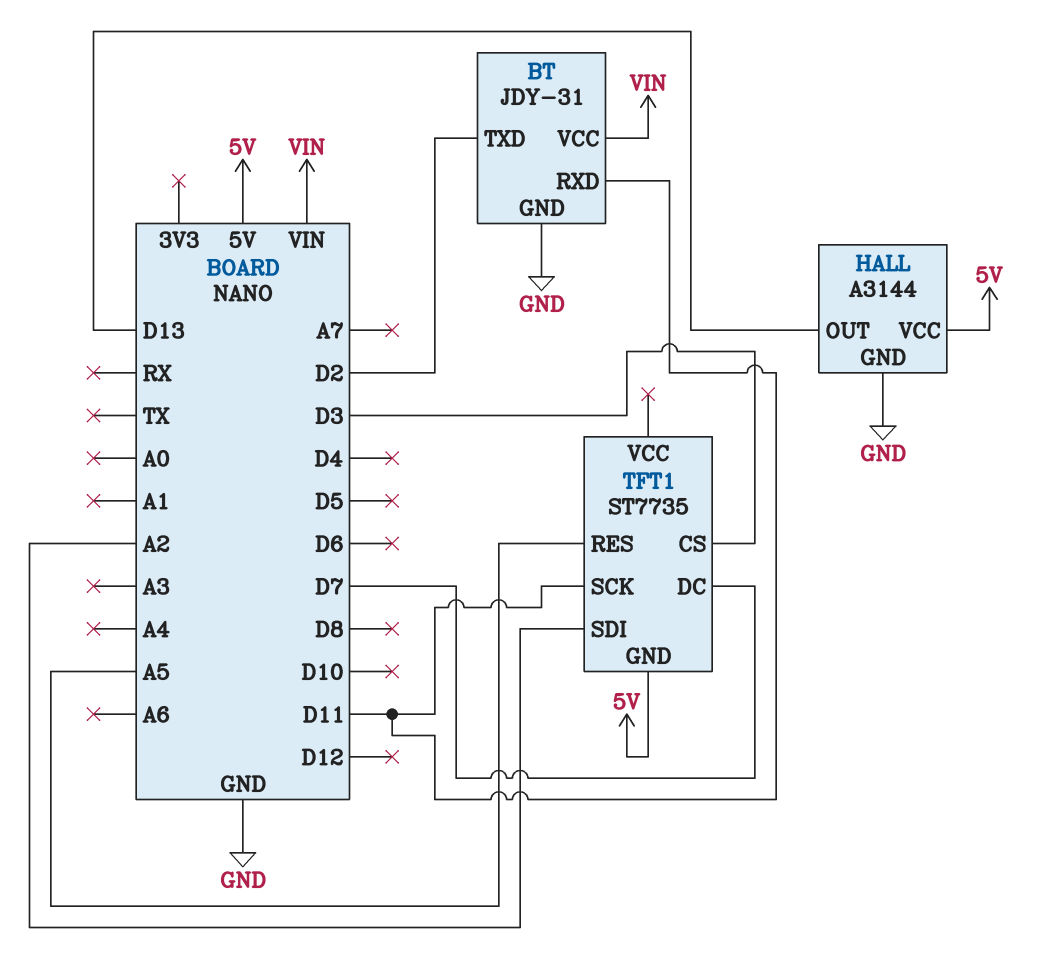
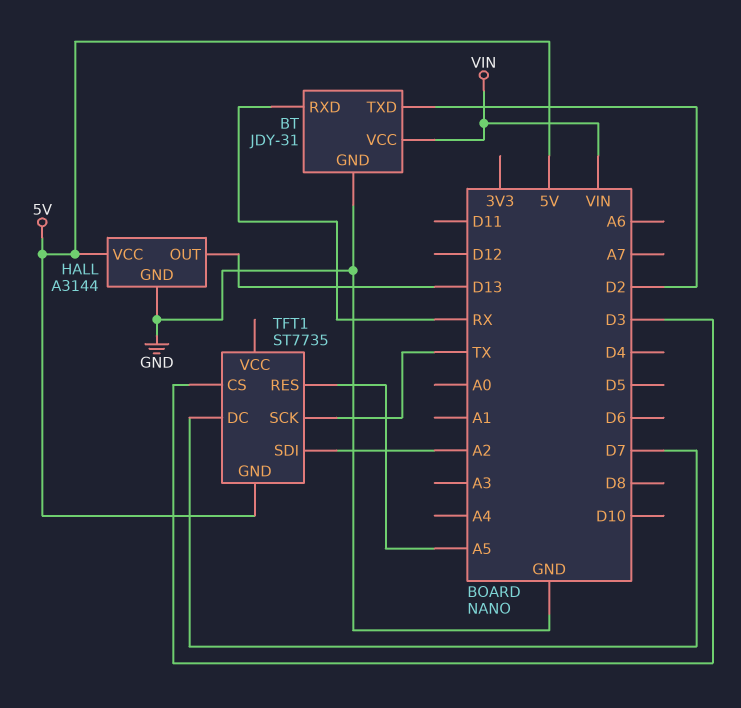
BT pin RXD: D11 -> RX
TFT1 pin SCK: D11 -> TX

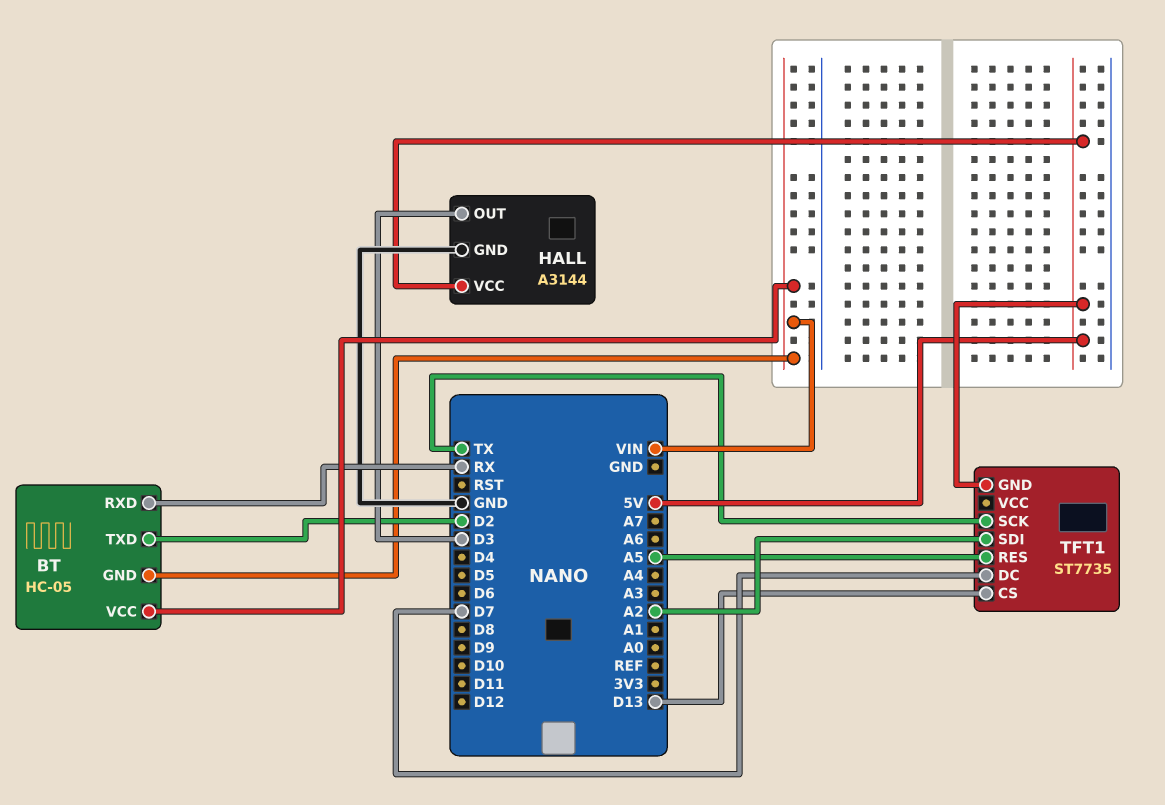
BT: JDY-31 -> HC-05
BT pin GND: GND -> VIN
HALL pin OUT: D13 -> D3
TFT1 pin CS: D3 -> D13

